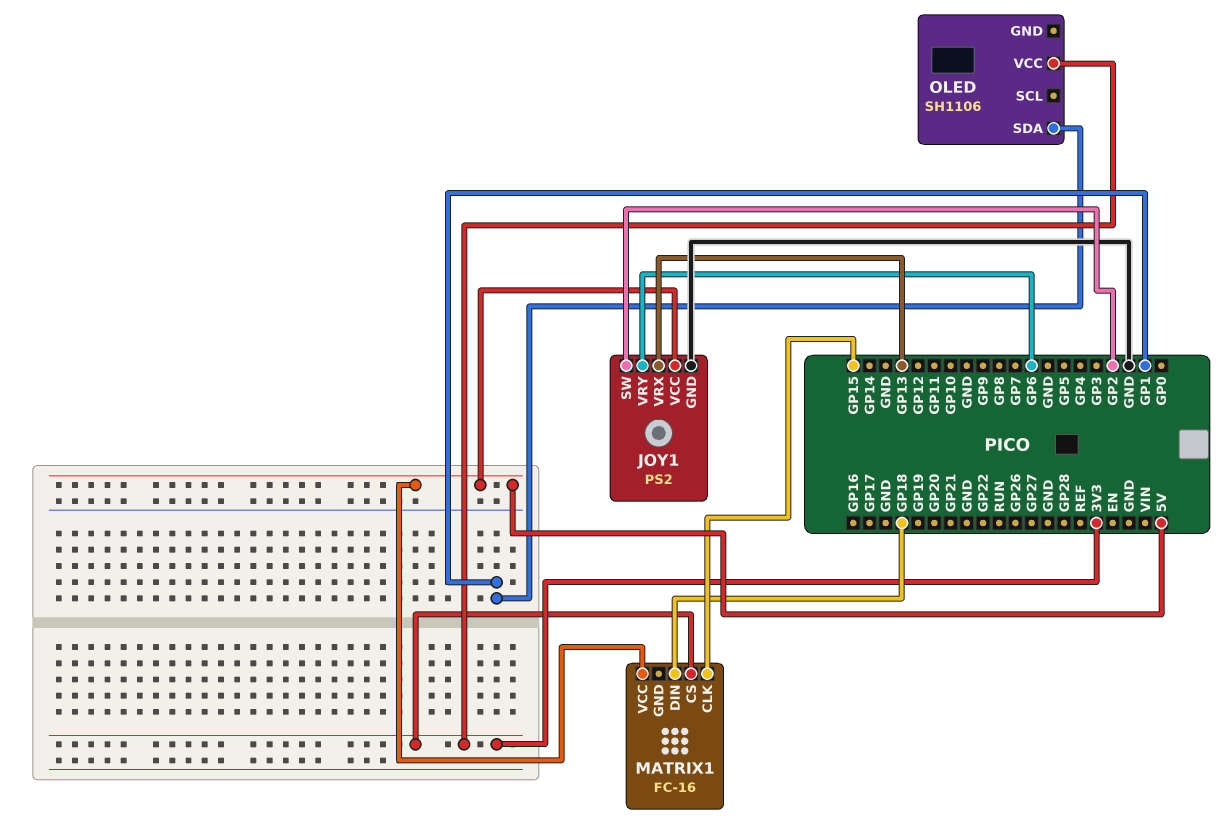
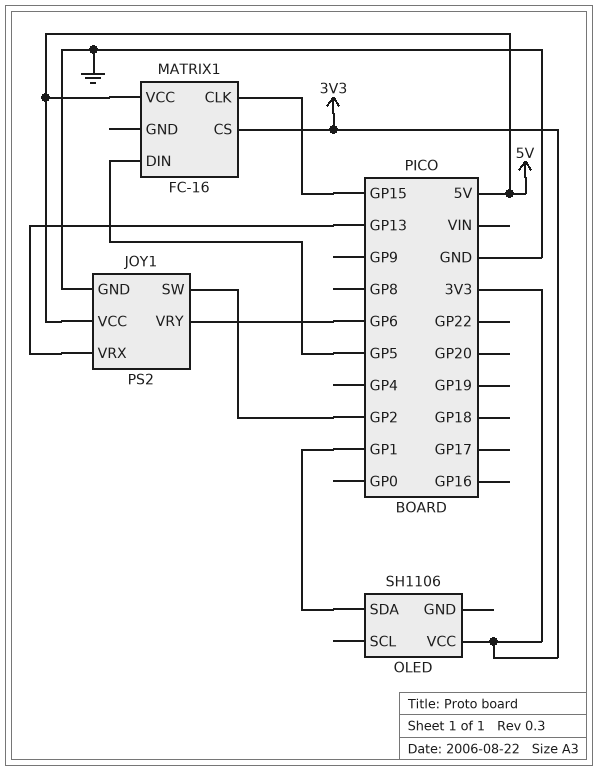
MATRIX1 pin DIN: GP18 -> GP5

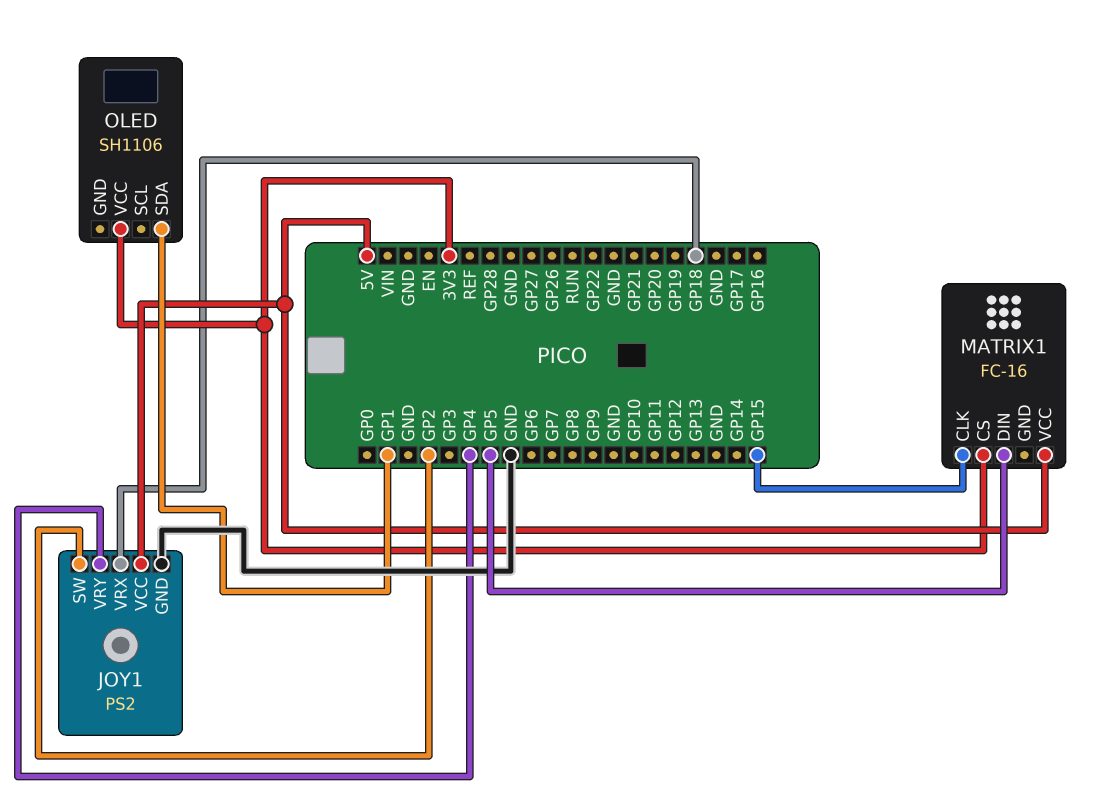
JOY1 pin VRX: GP13 -> GP18
JOY1 pin VRY: GP6 -> GP4

